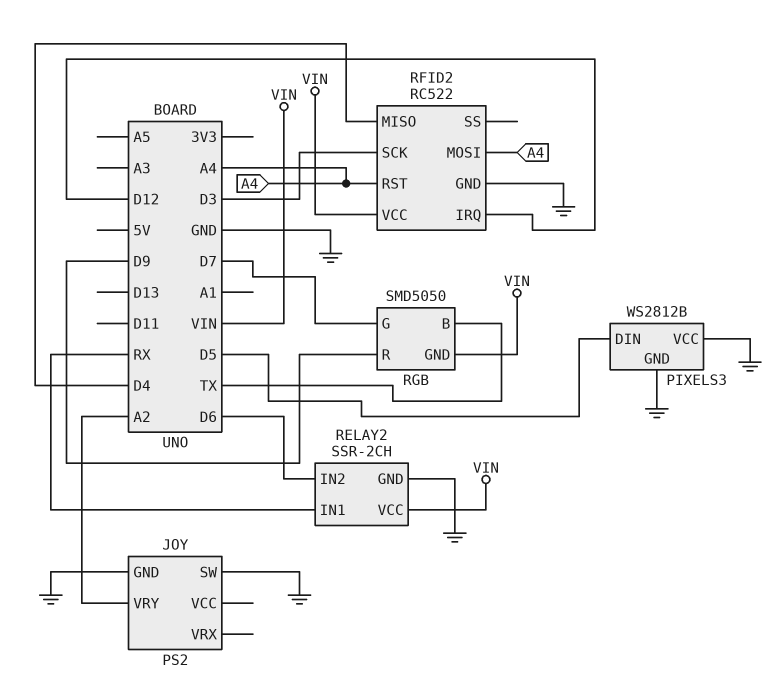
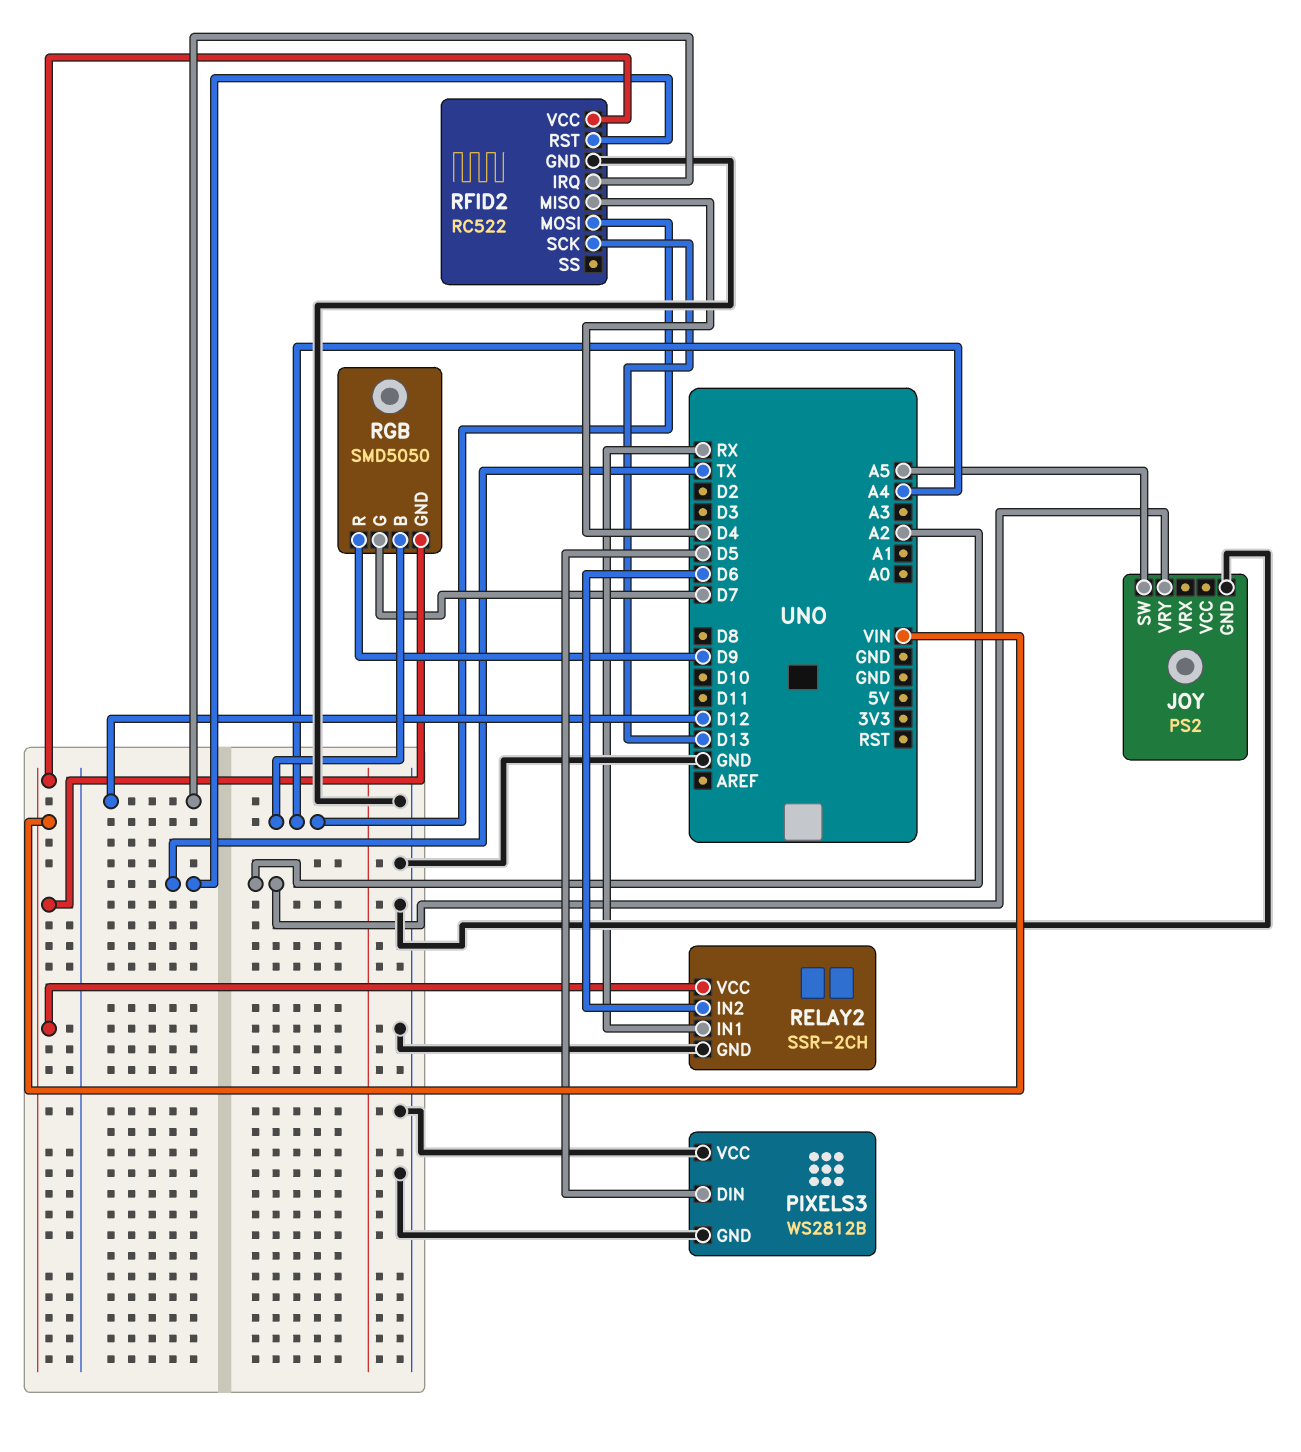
JOY pin SW: GND -> A5
RFID2 pin RST: A4 -> TX
RFID2 pin SCK: D3 -> D13
RGB pin B: TX -> A4

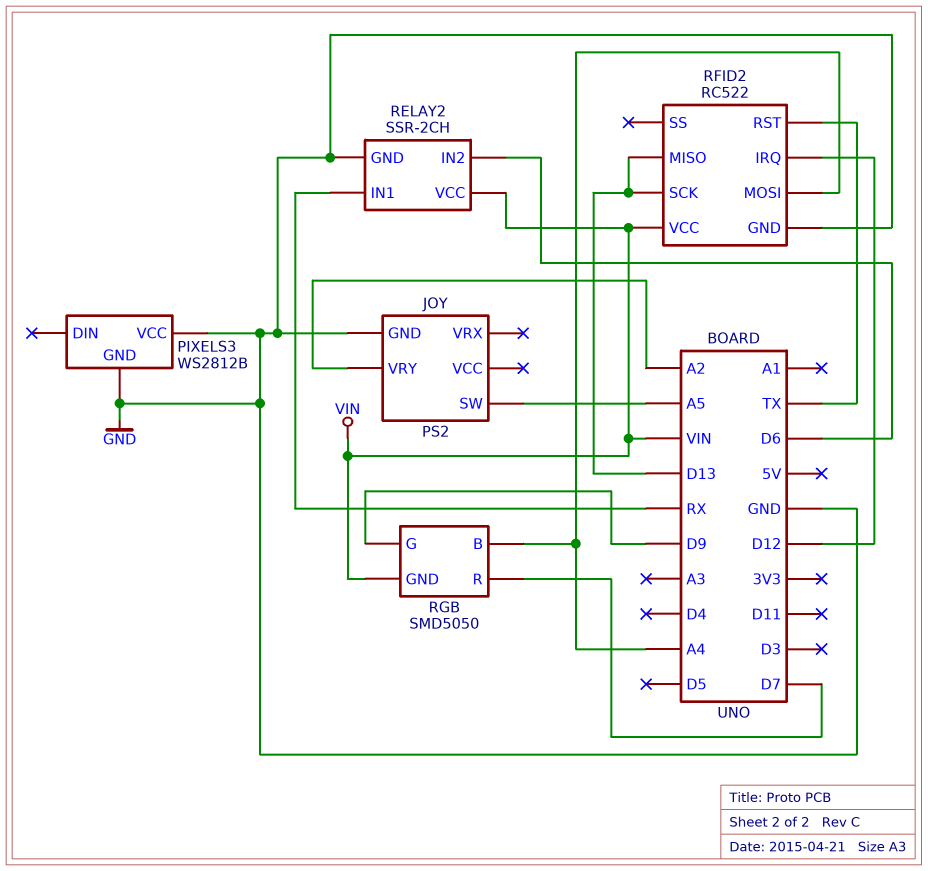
PIXELS3 pin DIN: D5 -> none
RFID2 pin MISO: D4 -> D13
RGB pin G: D7 -> D9
RGB pin R: D9 -> D7

